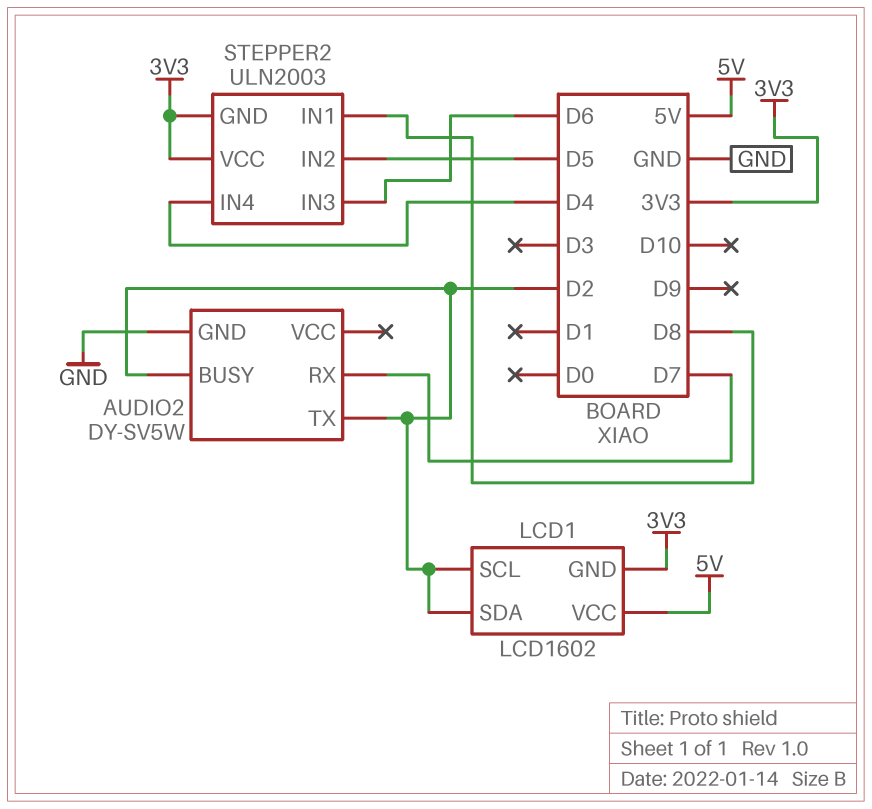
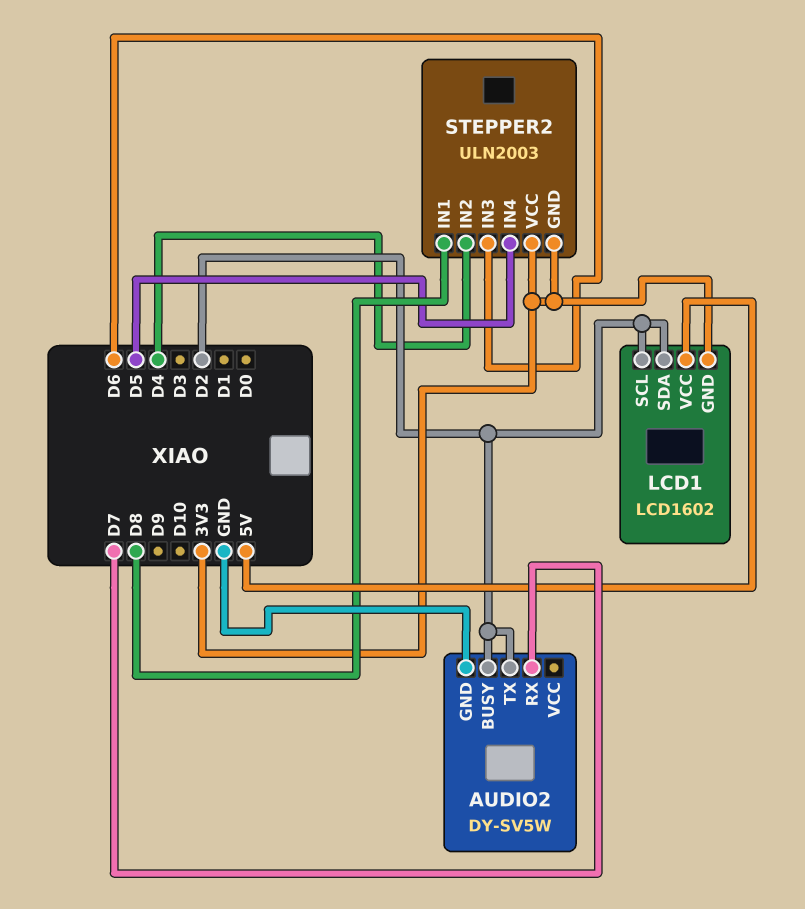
STEPPER2 pin IN2: D5 -> D4
STEPPER2 pin IN4: D4 -> D5

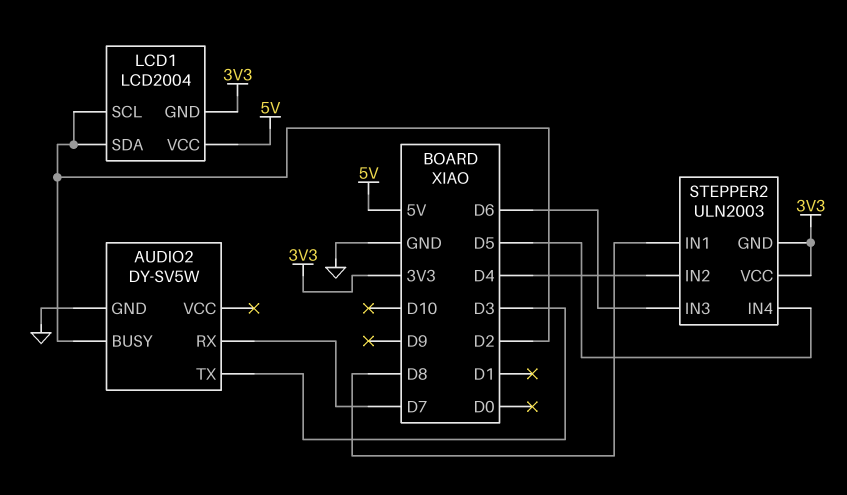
AUDIO2 pin TX: D2 -> D3
LCD1: LCD1602 -> LCD2004

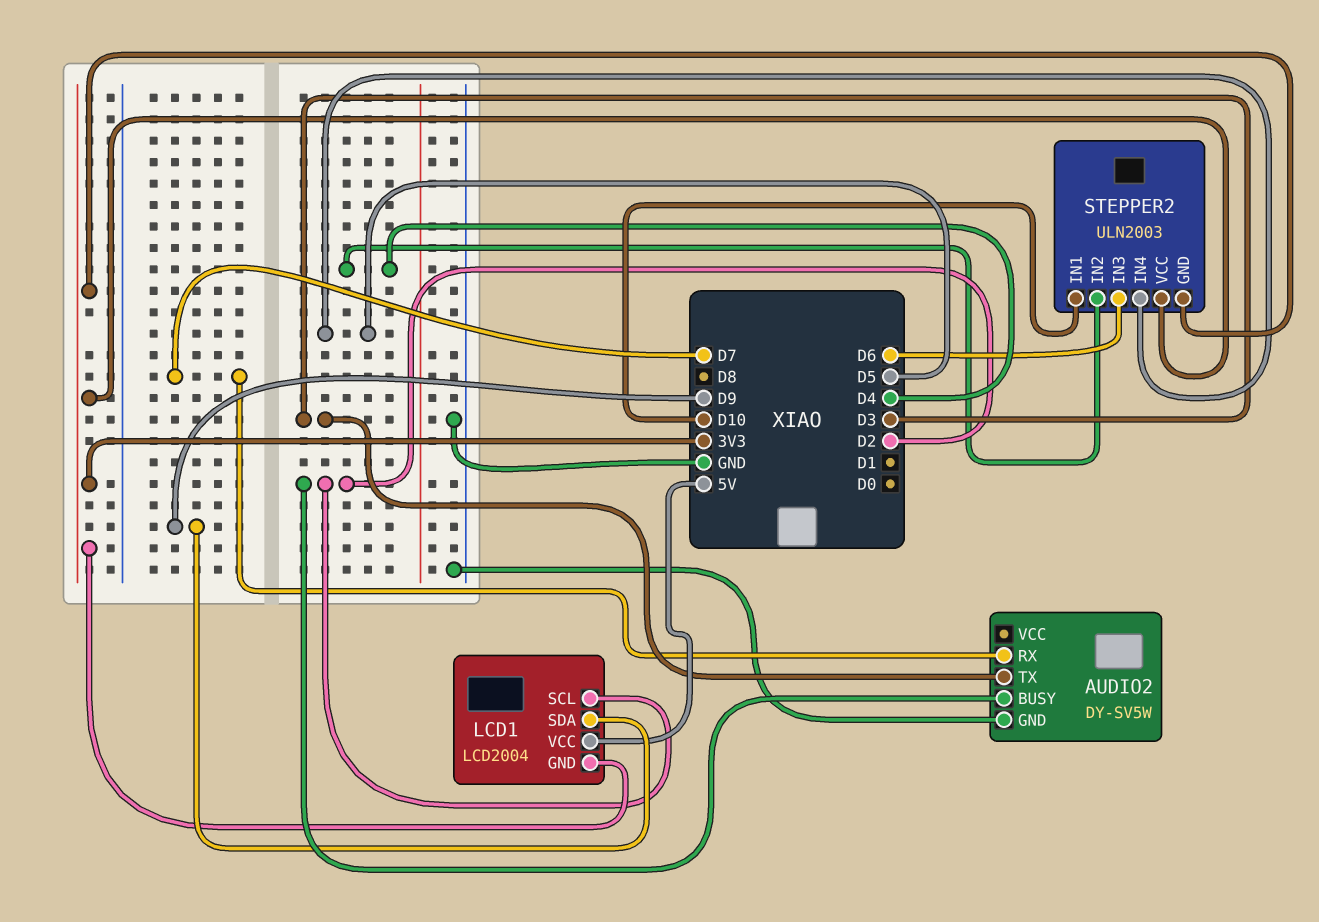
LCD1 pin SDA: D2 -> D9
STEPPER2 pin IN1: D8 -> D10

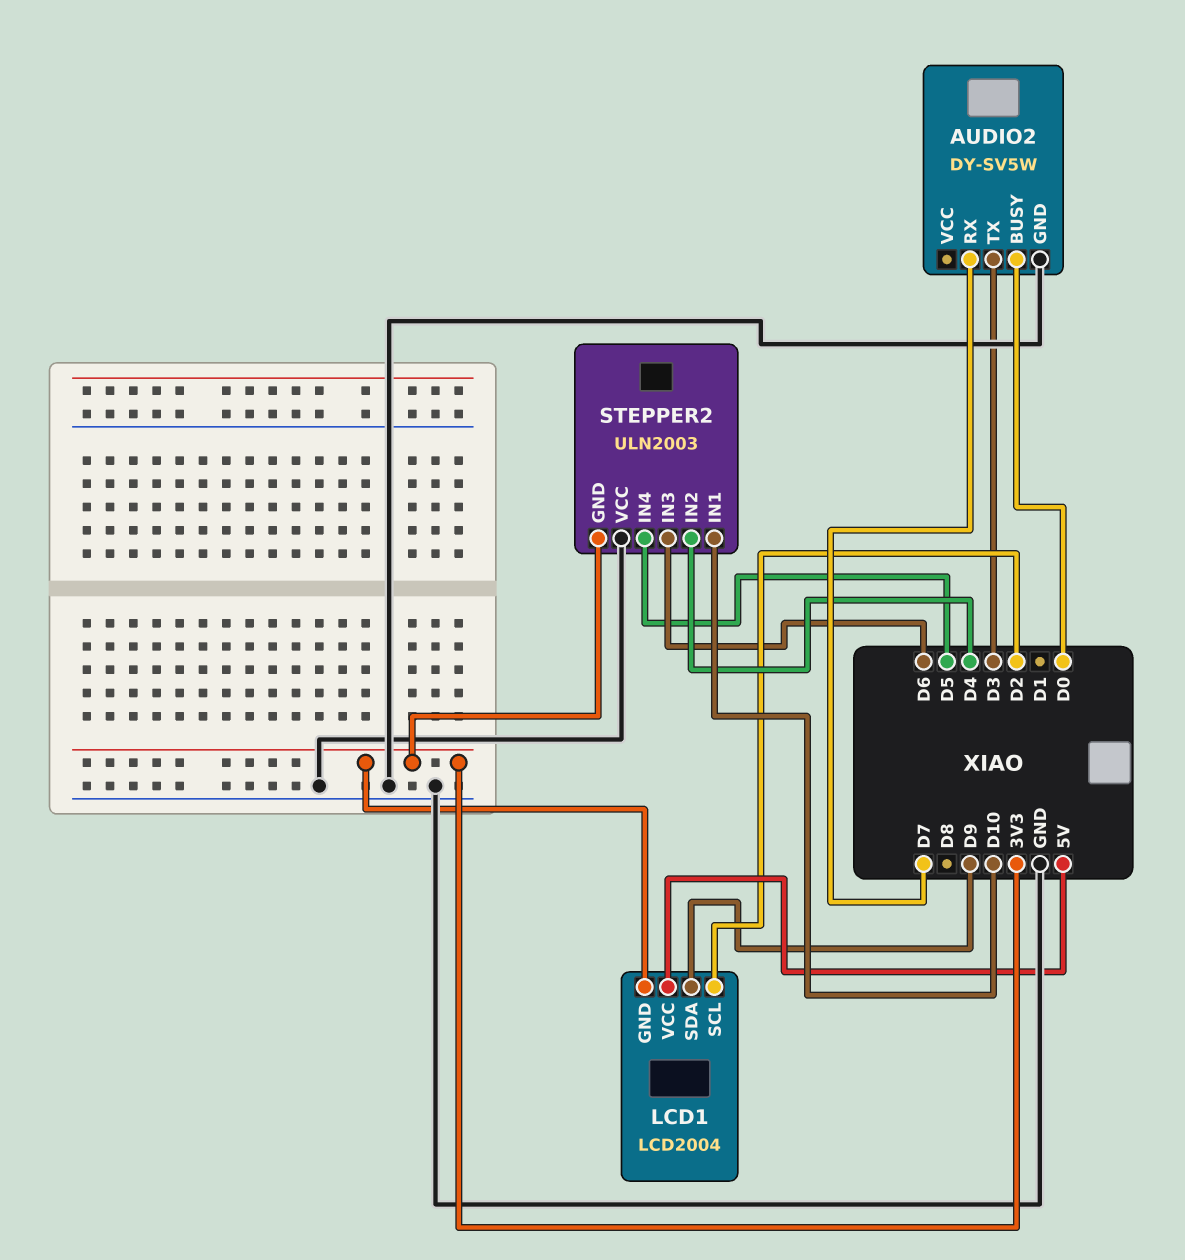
AUDIO2 pin BUSY: D2 -> D0
STEPPER2 pin VCC: 3V3 -> GND

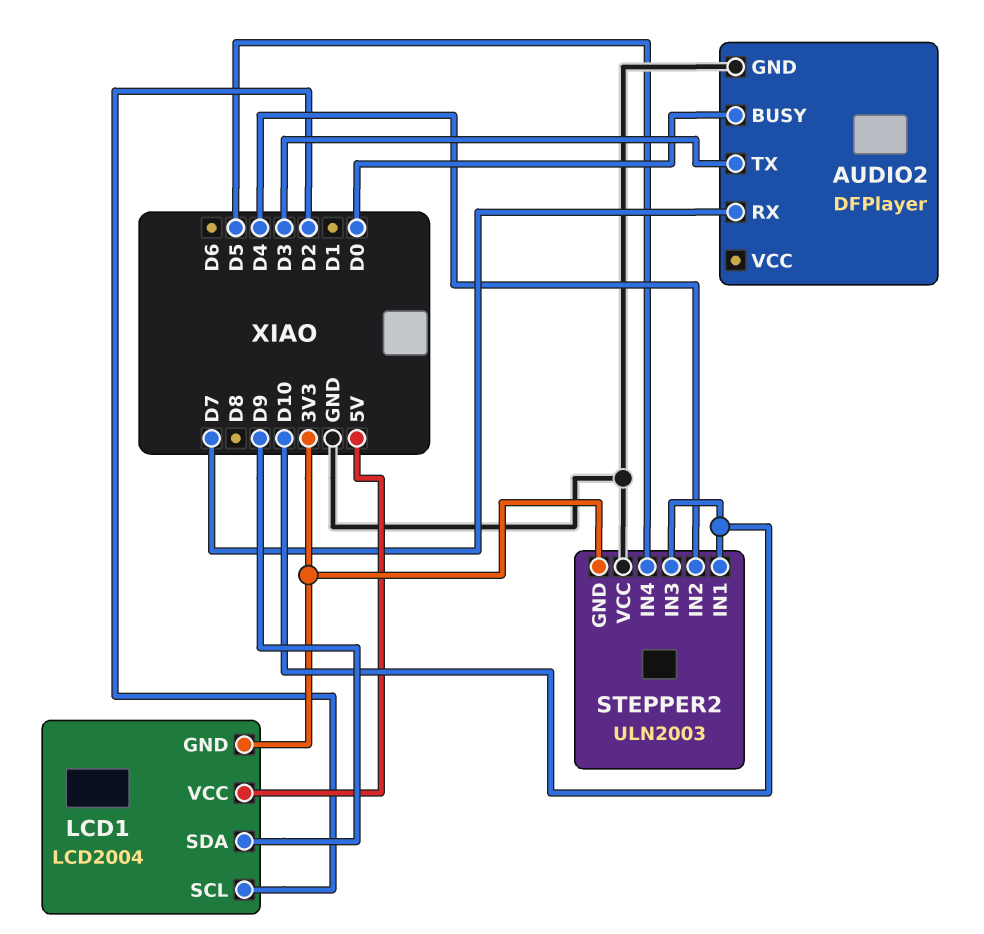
AUDIO2: DY-SV5W -> DFPlayer
STEPPER2 pin IN3: D6 -> D10

